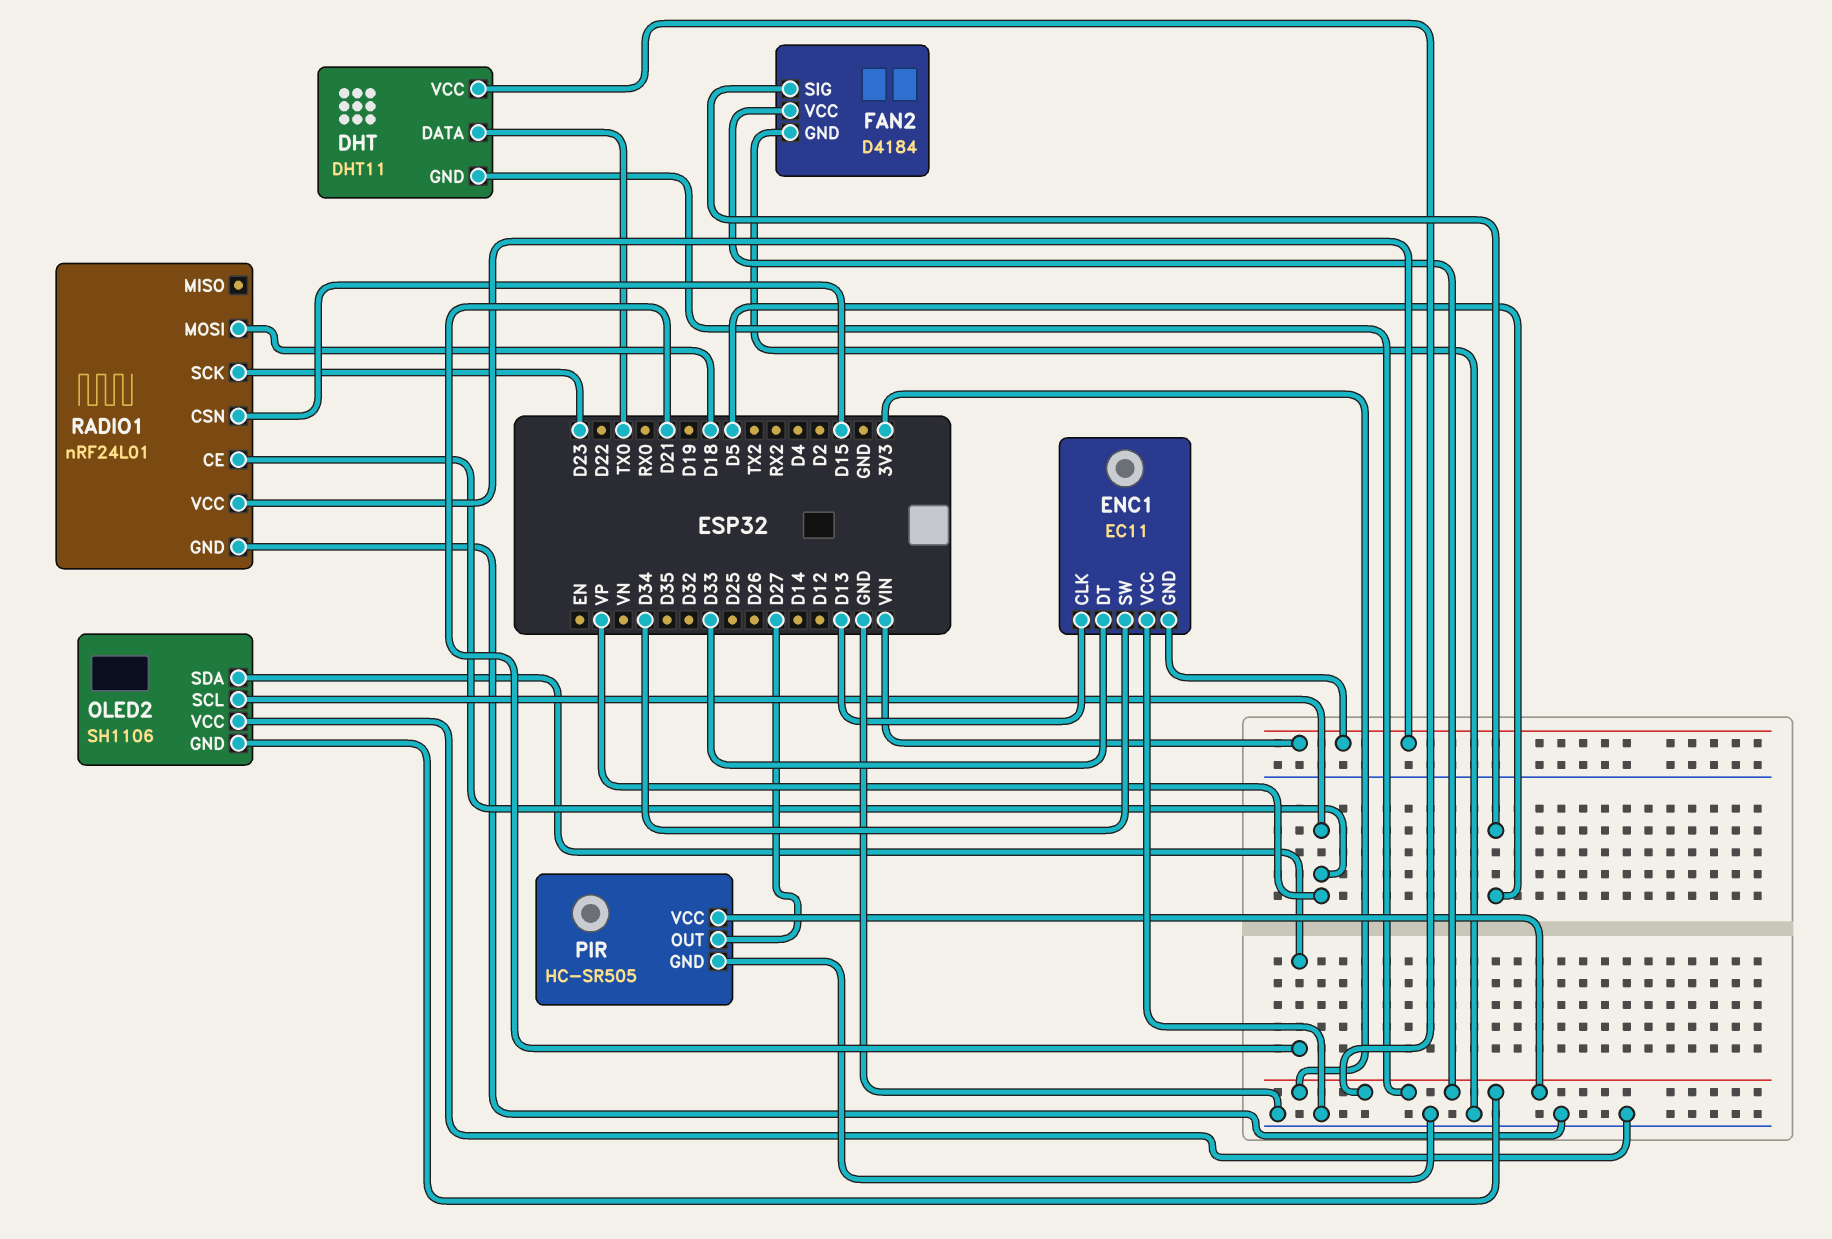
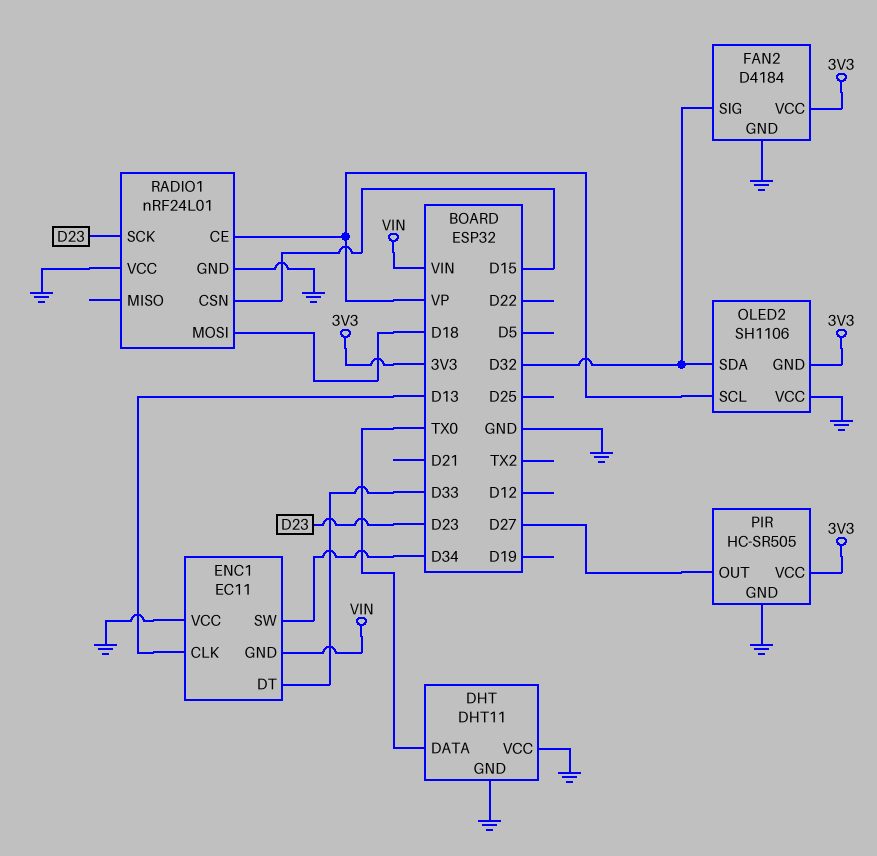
DHT pin GND: 3V3 -> GND
DHT pin VCC: 3V3 -> GND
FAN2 pin SIG: D5 -> D32
OLED2 pin SDA: D21 -> D32
RADIO1 pin VCC: VIN -> GND

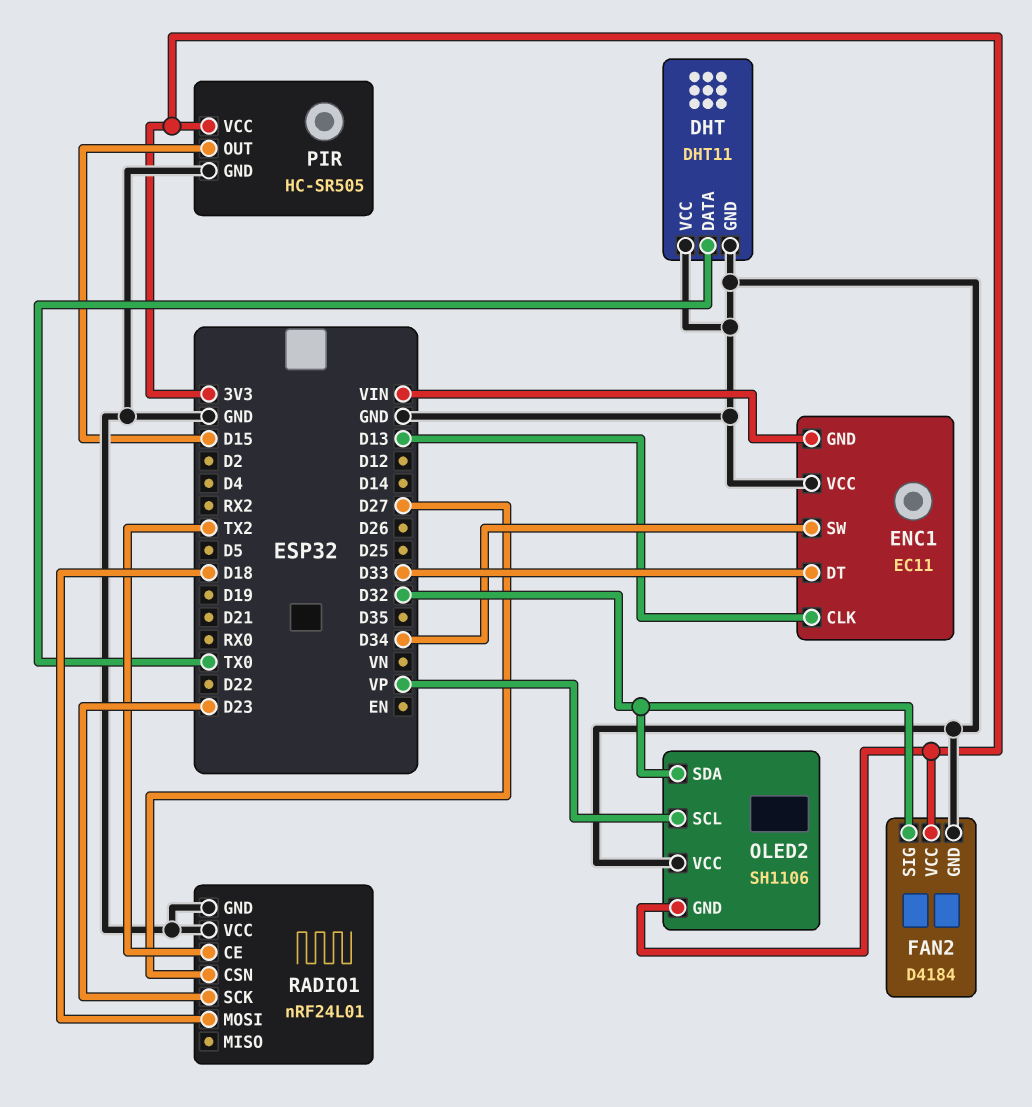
PIR pin OUT: D27 -> D15
RADIO1 pin CE: VP -> TX2
RADIO1 pin CSN: D15 -> D27

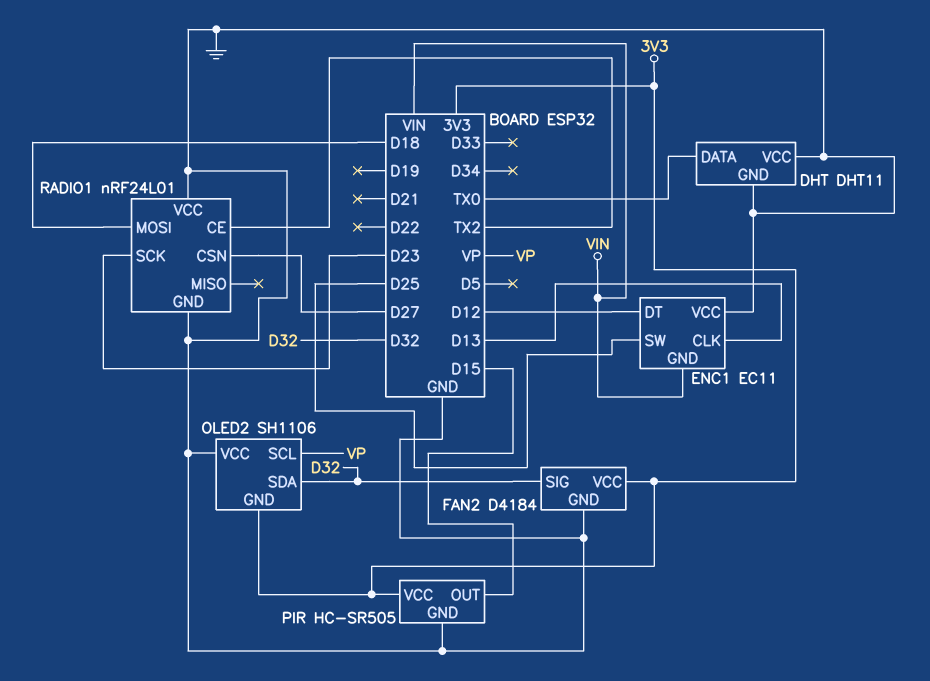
ENC1 pin DT: D33 -> D12
ENC1 pin SW: D34 -> D25

